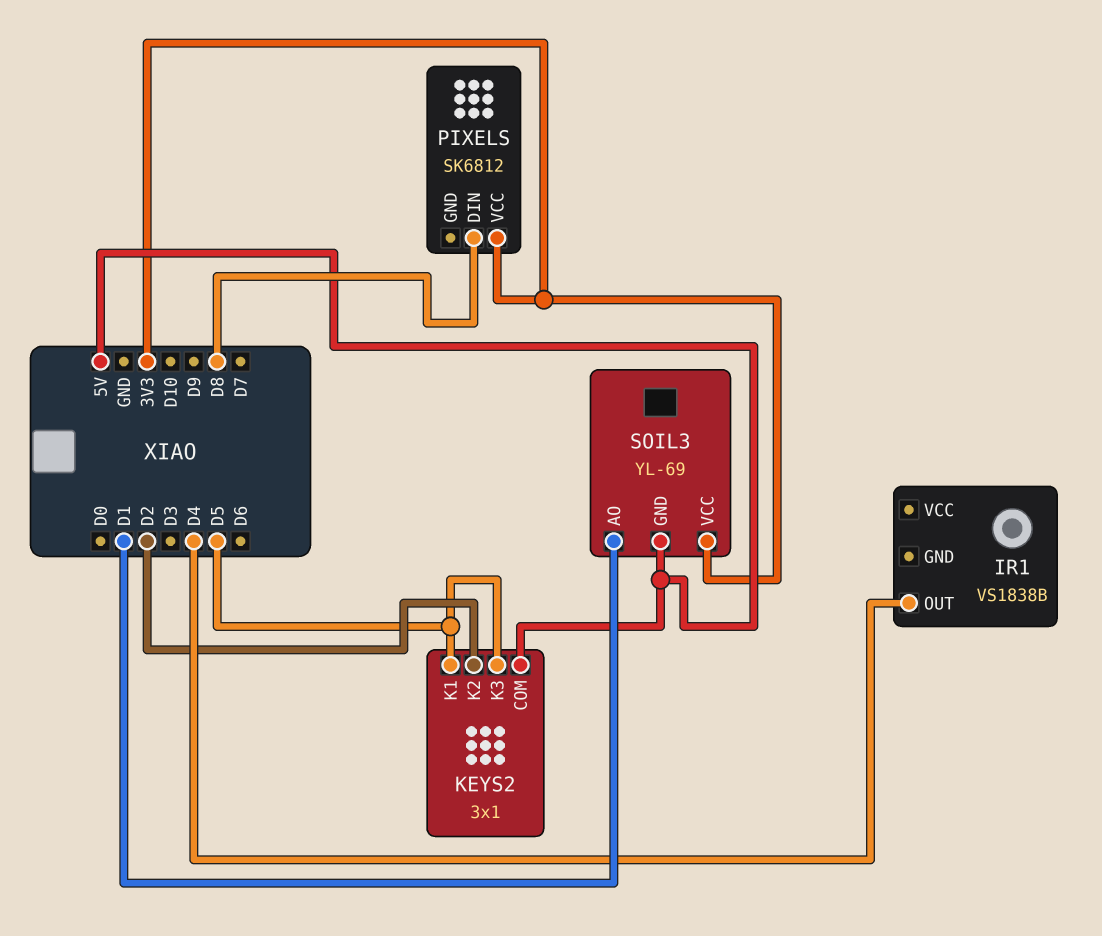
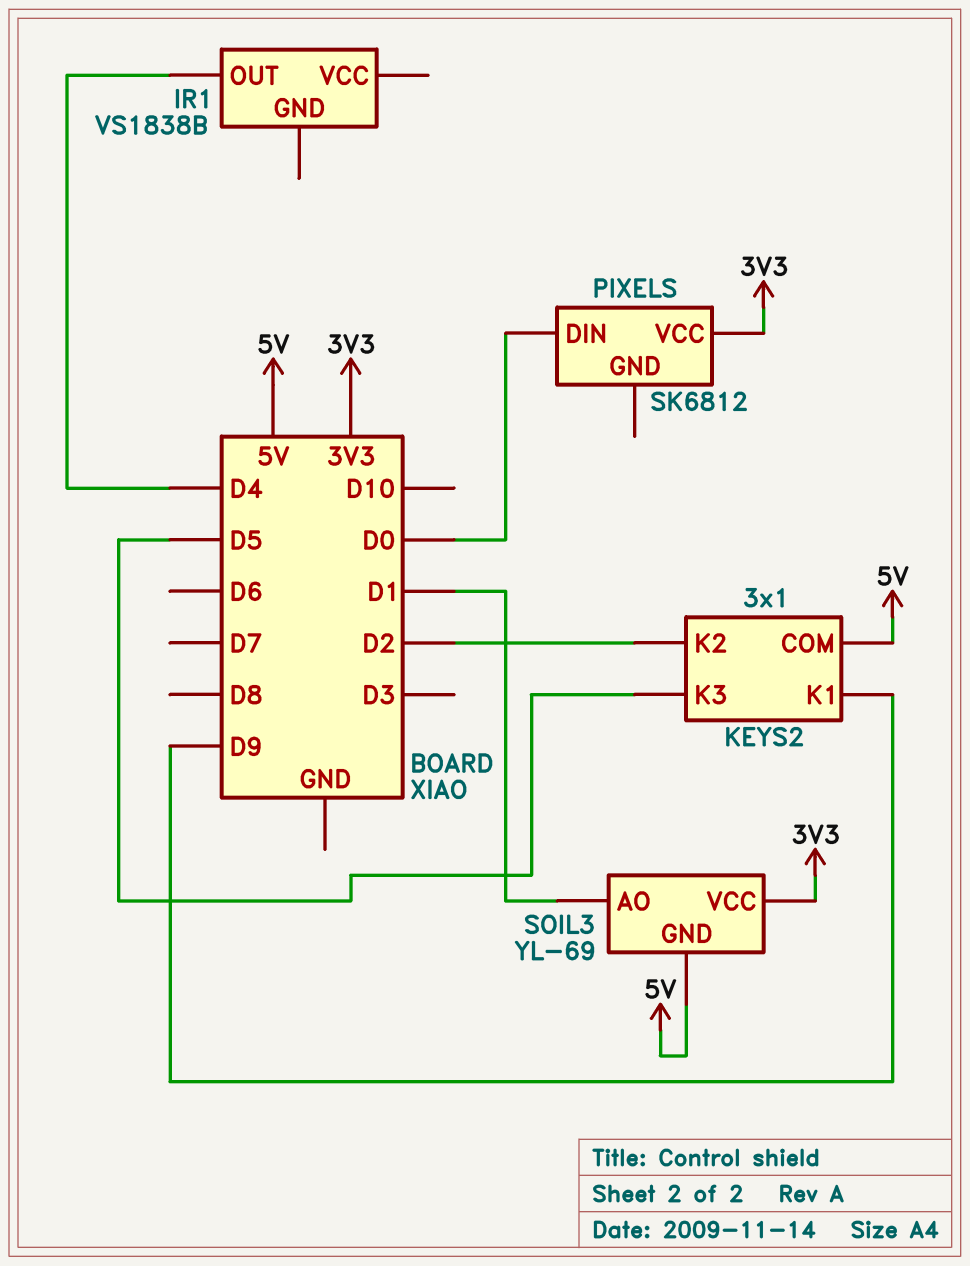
KEYS2 pin K1: D5 -> D9
PIXELS pin DIN: D8 -> D0

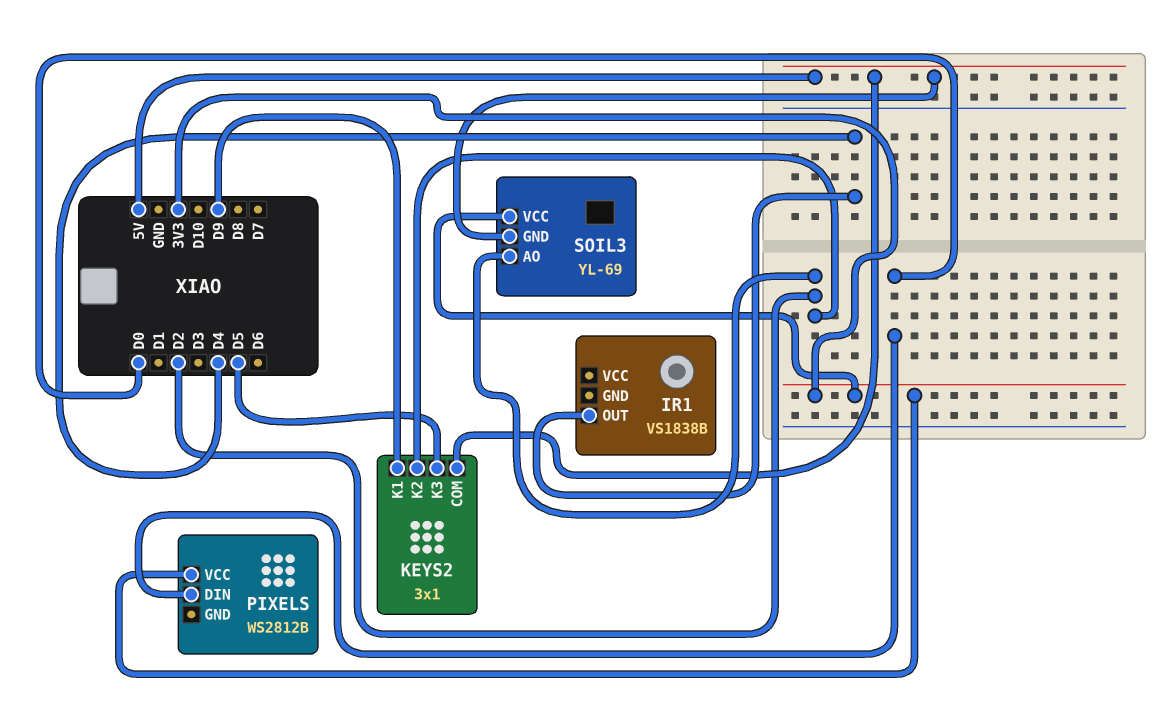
PIXELS: SK6812 -> WS2812B
SOIL3 pin AO: D1 -> D2

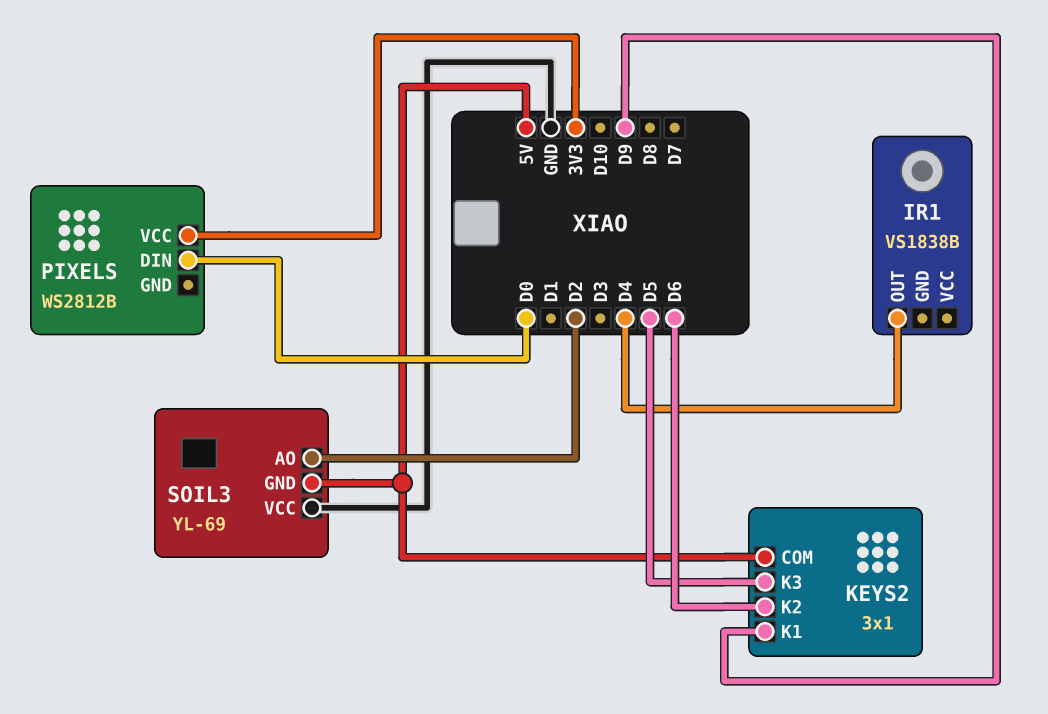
KEYS2 pin K2: D2 -> D6
SOIL3 pin VCC: 3V3 -> GND

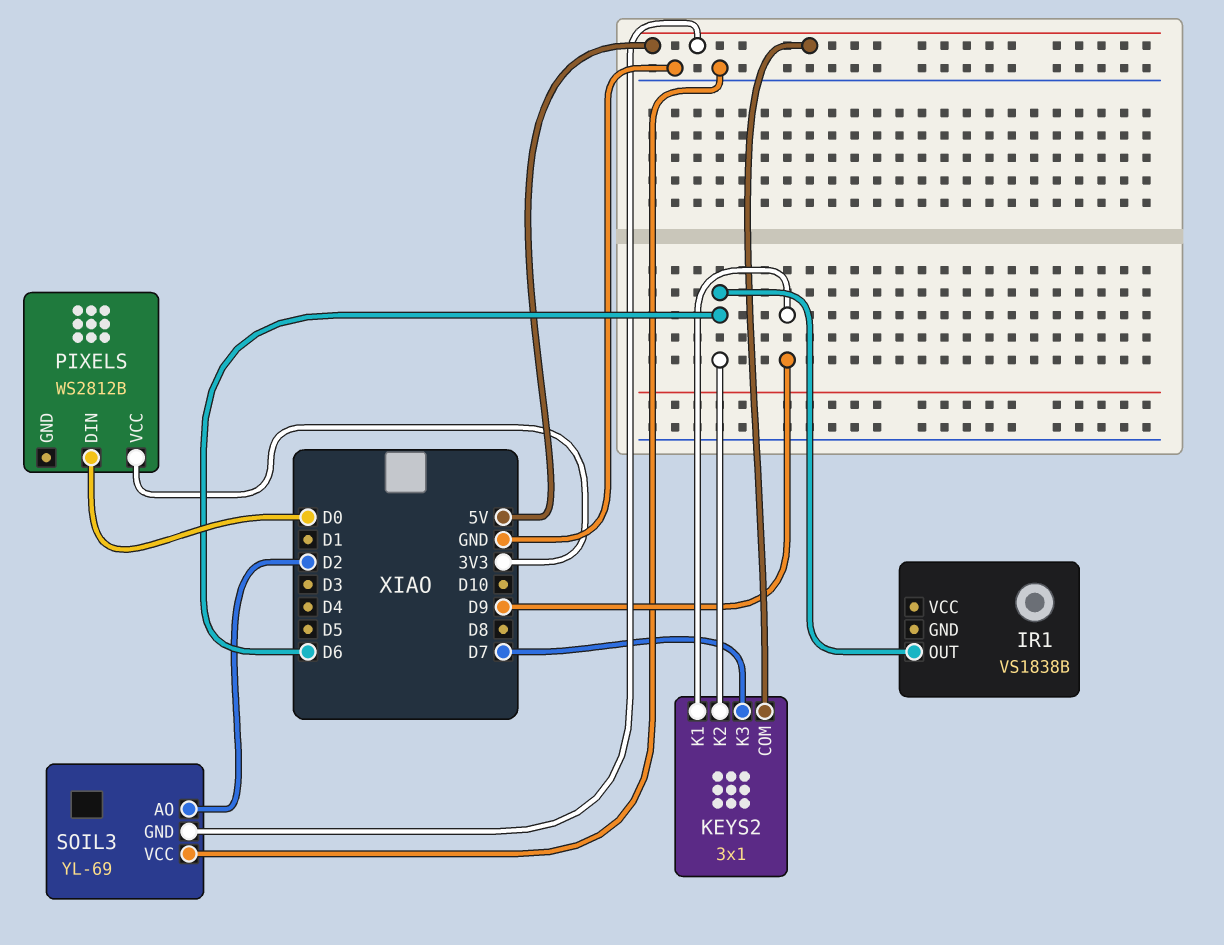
IR1 pin OUT: D4 -> D6
KEYS2 pin K3: D5 -> D7

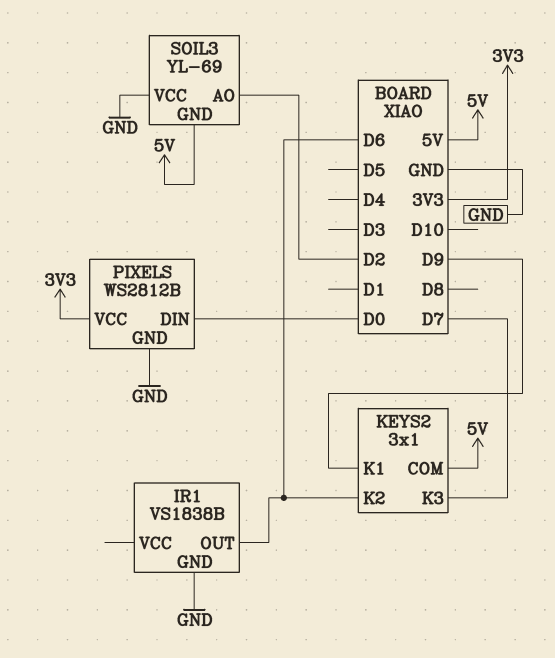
IR1 pin GND: none -> GND
PIXELS pin GND: none -> GND

